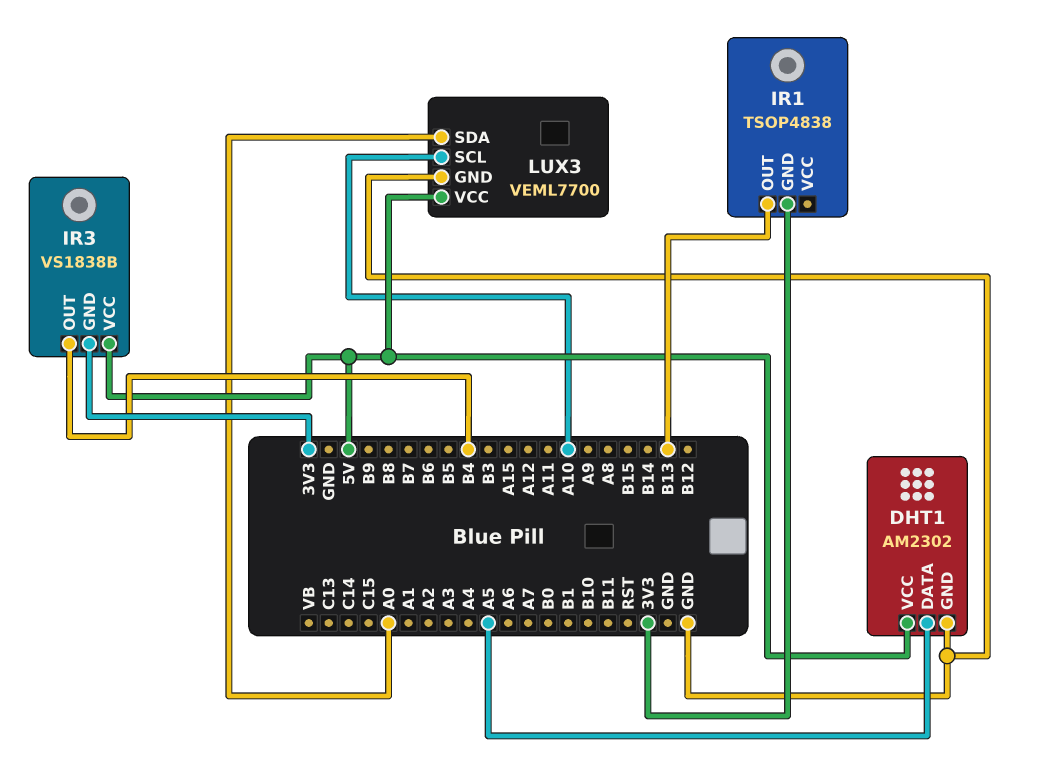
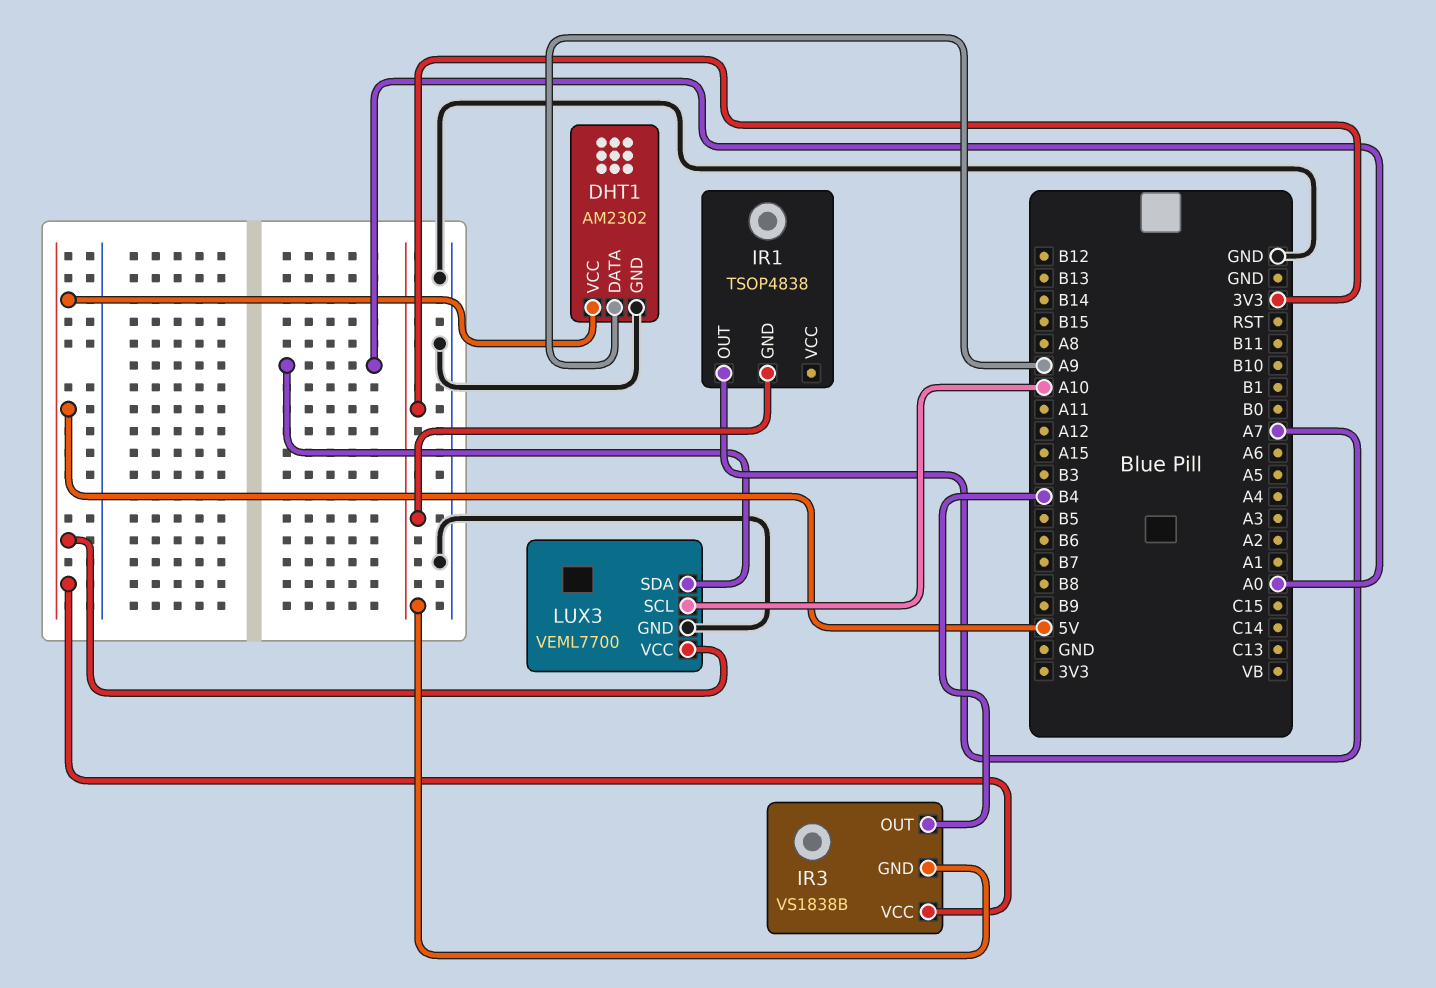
DHT1 pin DATA: A5 -> A9
IR1 pin OUT: B13 -> A7

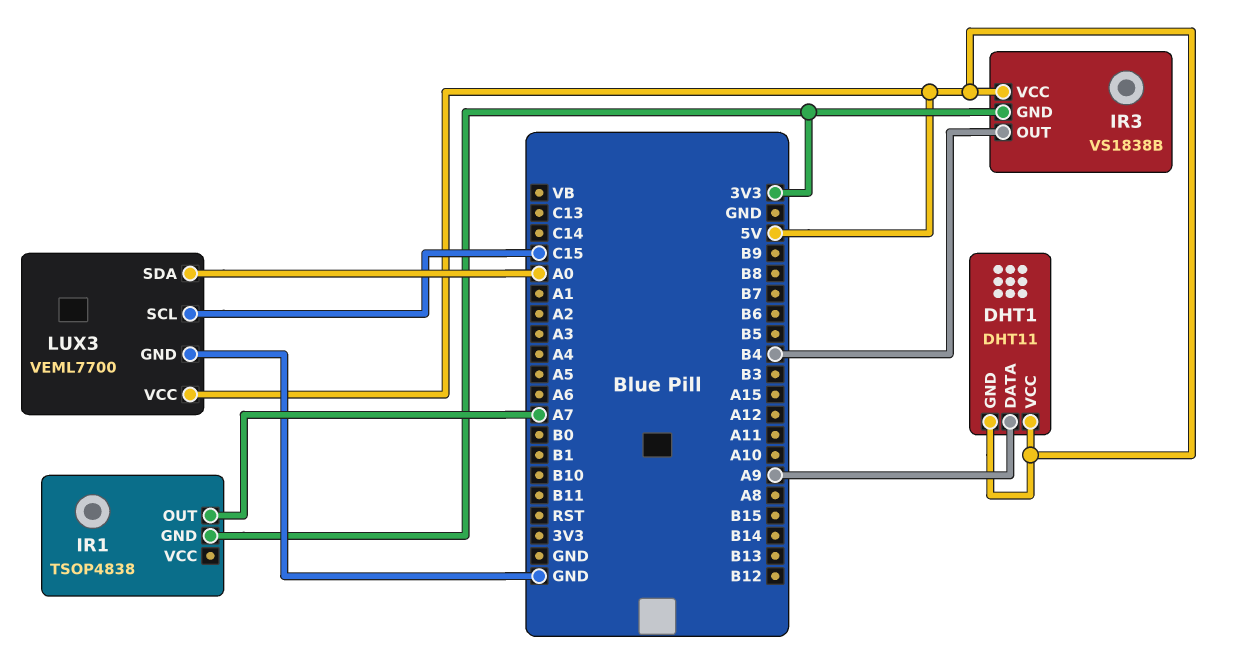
DHT1: AM2302 -> DHT11
DHT1 pin GND: GND -> 5V
LUX3 pin SCL: A10 -> C15

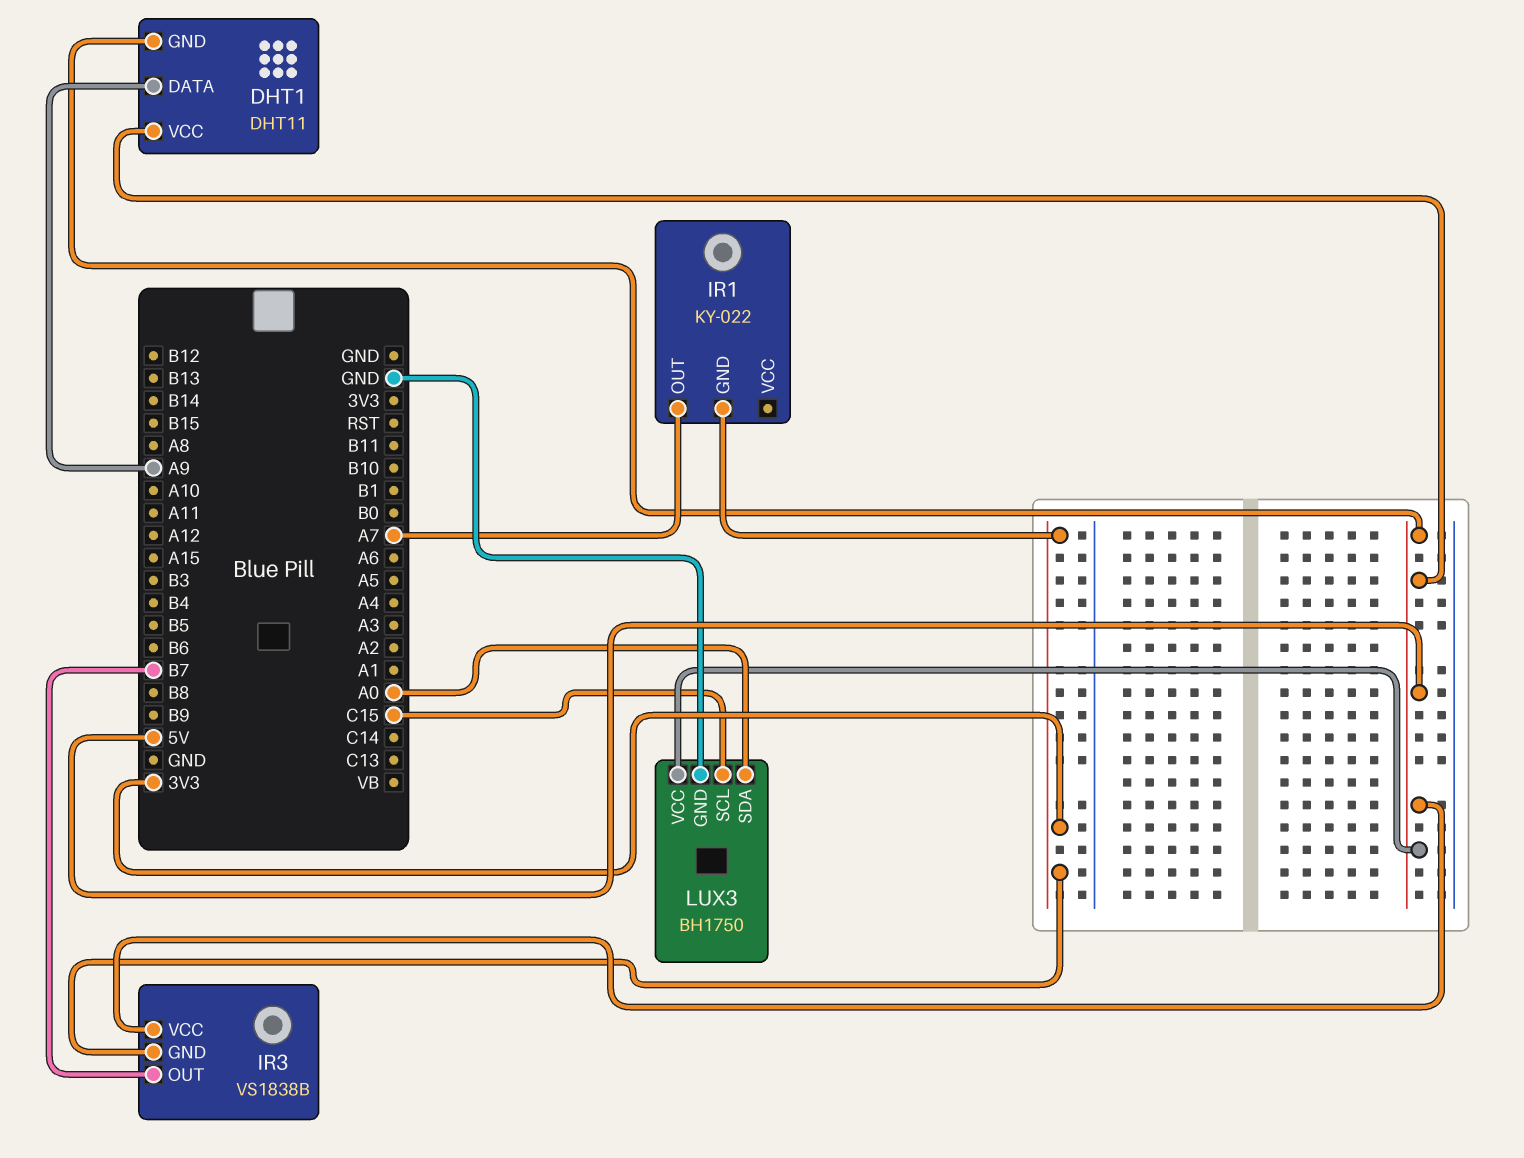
IR1: TSOP4838 -> KY-022
IR3 pin OUT: B4 -> B7
LUX3: VEML7700 -> BH1750

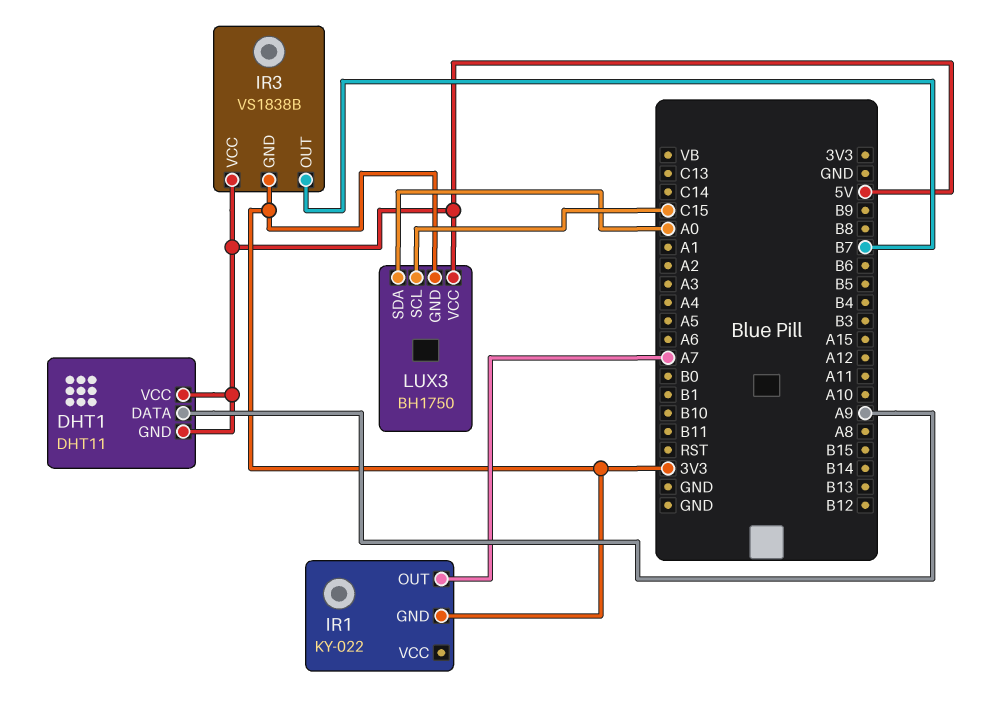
LUX3 pin GND: GND -> 3V3

